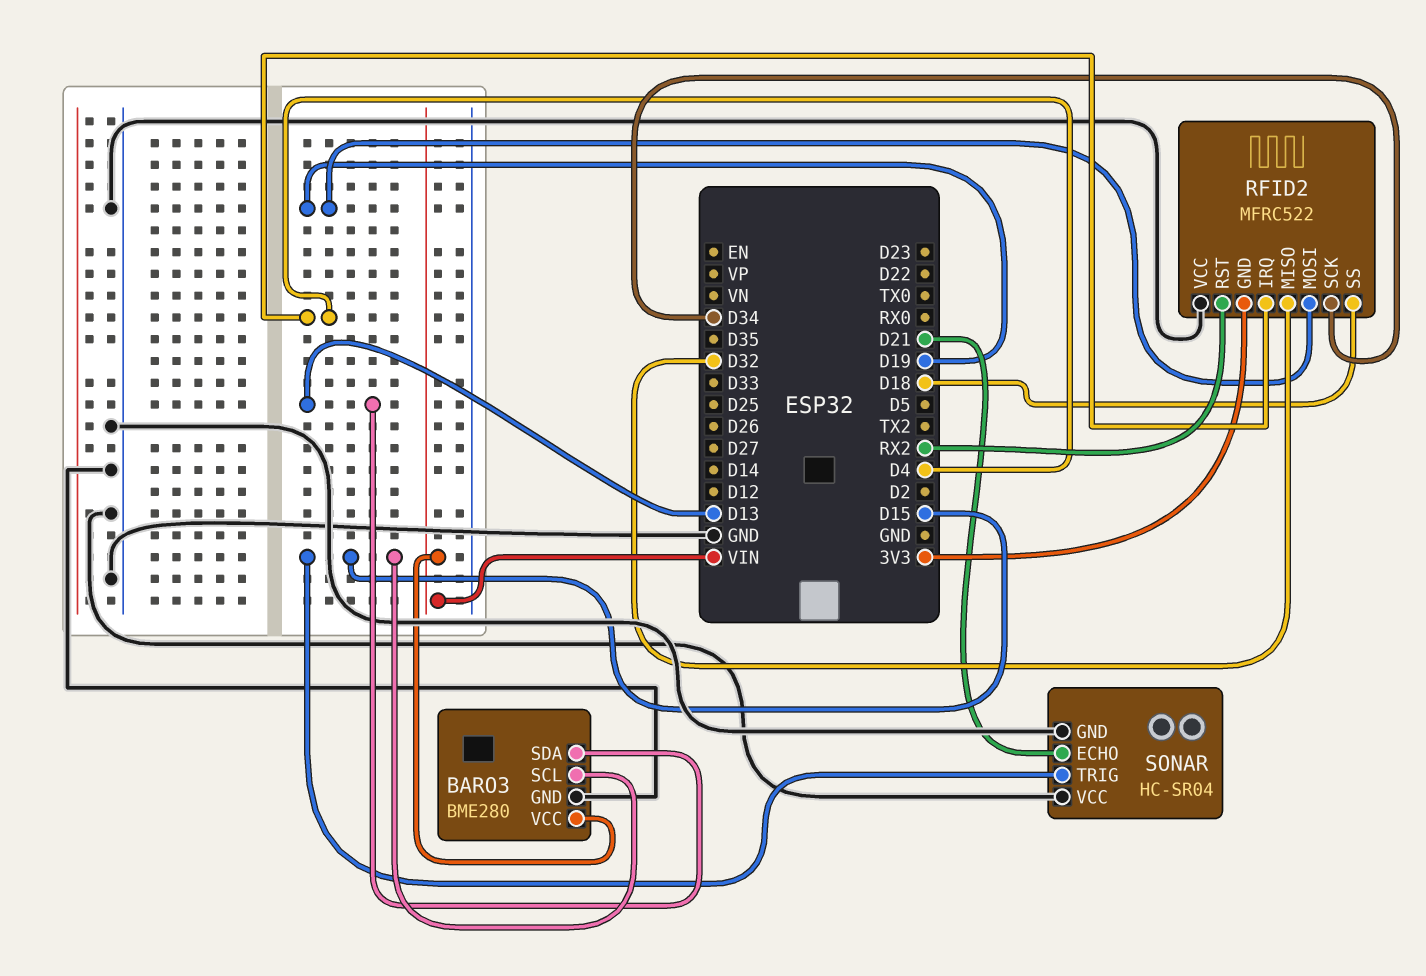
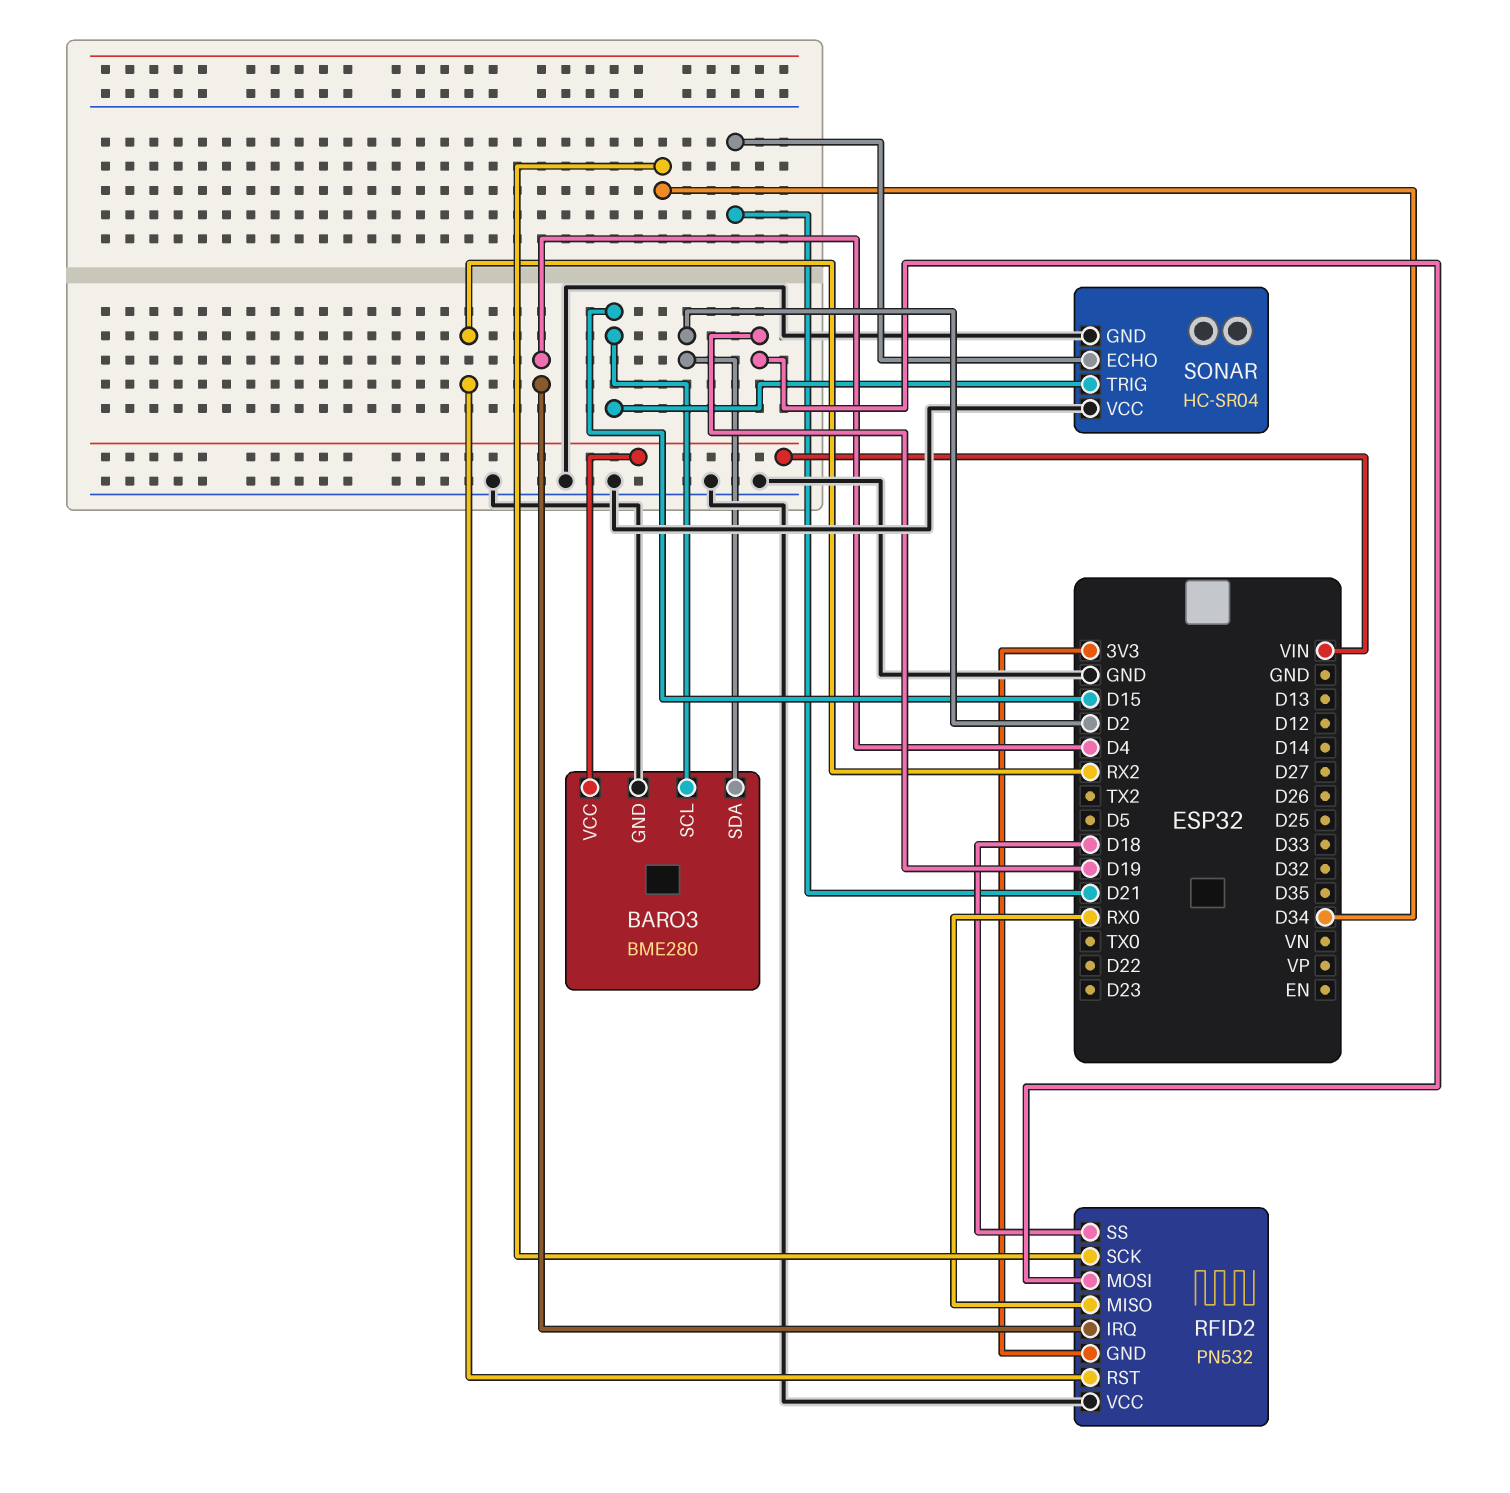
BARO3 pin SDA: D13 -> D2
RFID2: MFRC522 -> PN532
RFID2 pin MISO: D32 -> RX0

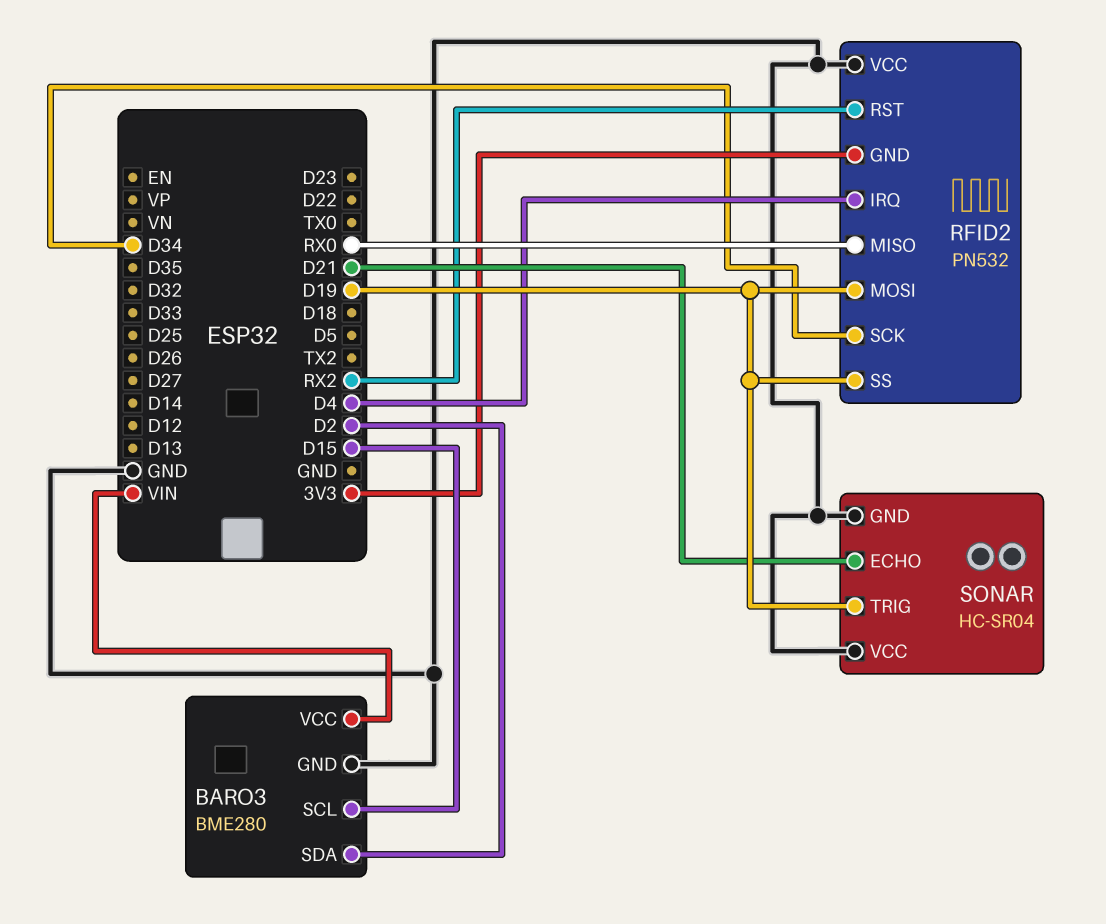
RFID2 pin SS: D18 -> D19
SONAR pin TRIG: D15 -> D19

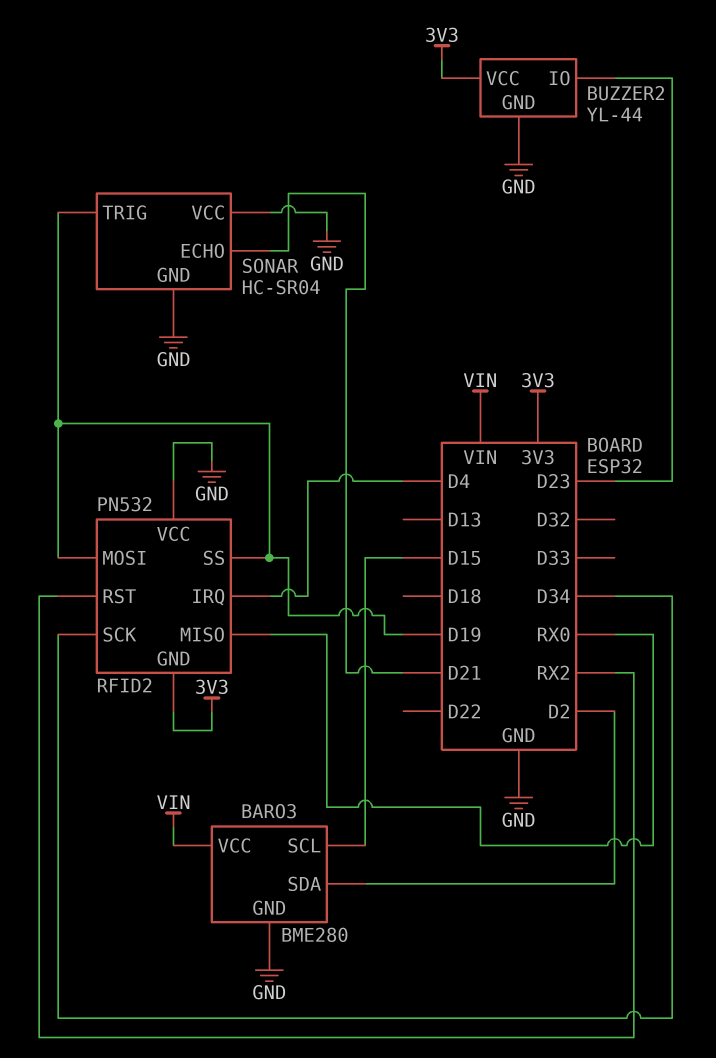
BUZZER2: none -> YL-44
BUZZER2 pin GND: none -> GND
BUZZER2 pin IO: none -> D23
BUZZER2 pin VCC: none -> 3V3

